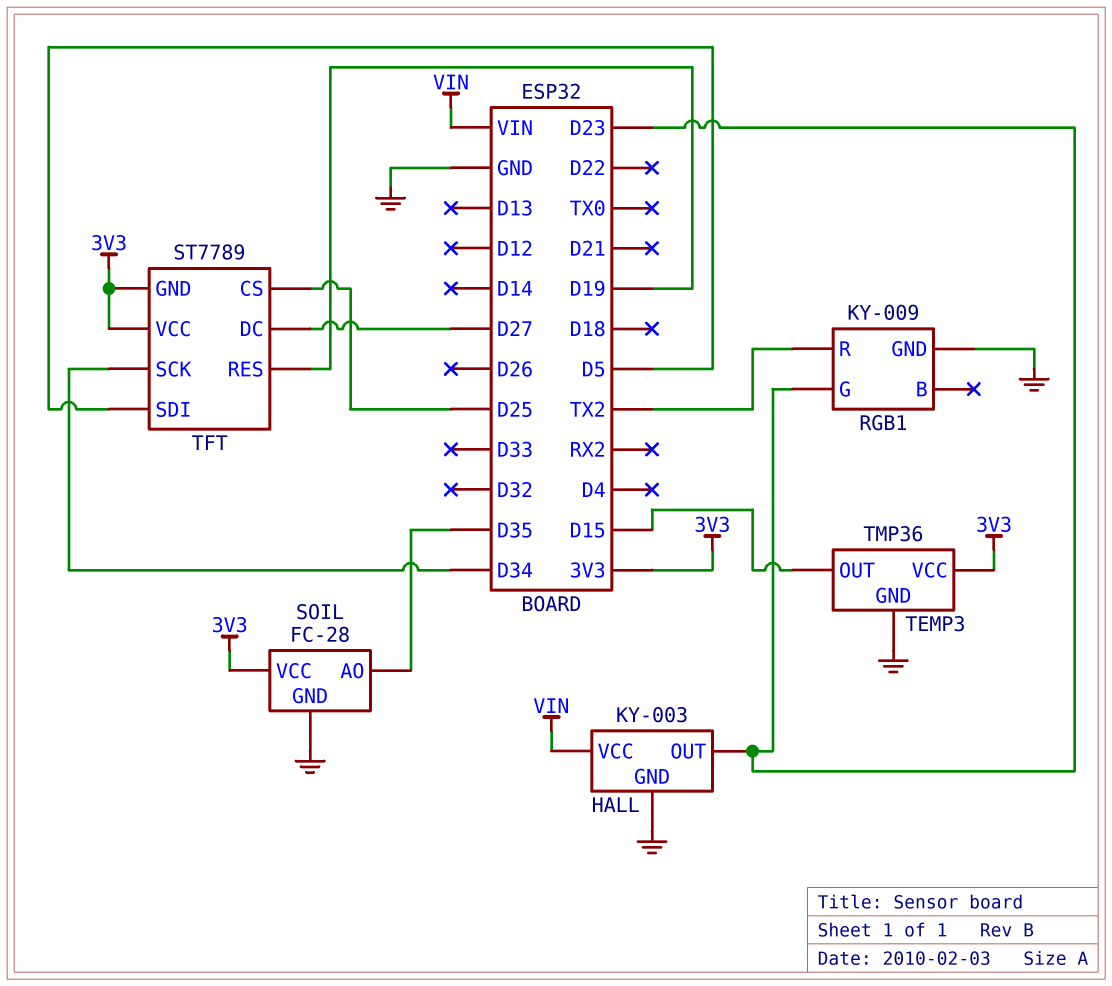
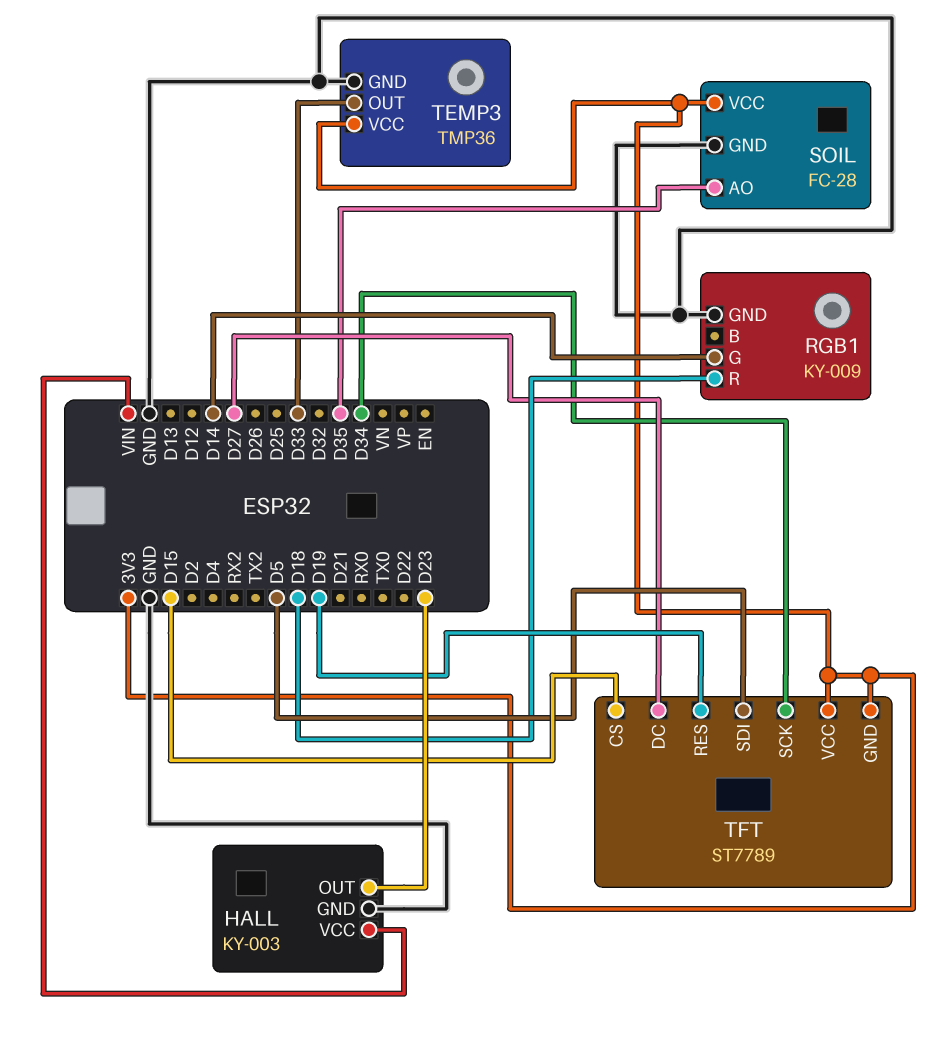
RGB1 pin G: D23 -> D14
RGB1 pin R: TX2 -> D18
TEMP3 pin OUT: D15 -> D33
TFT pin CS: D25 -> D15

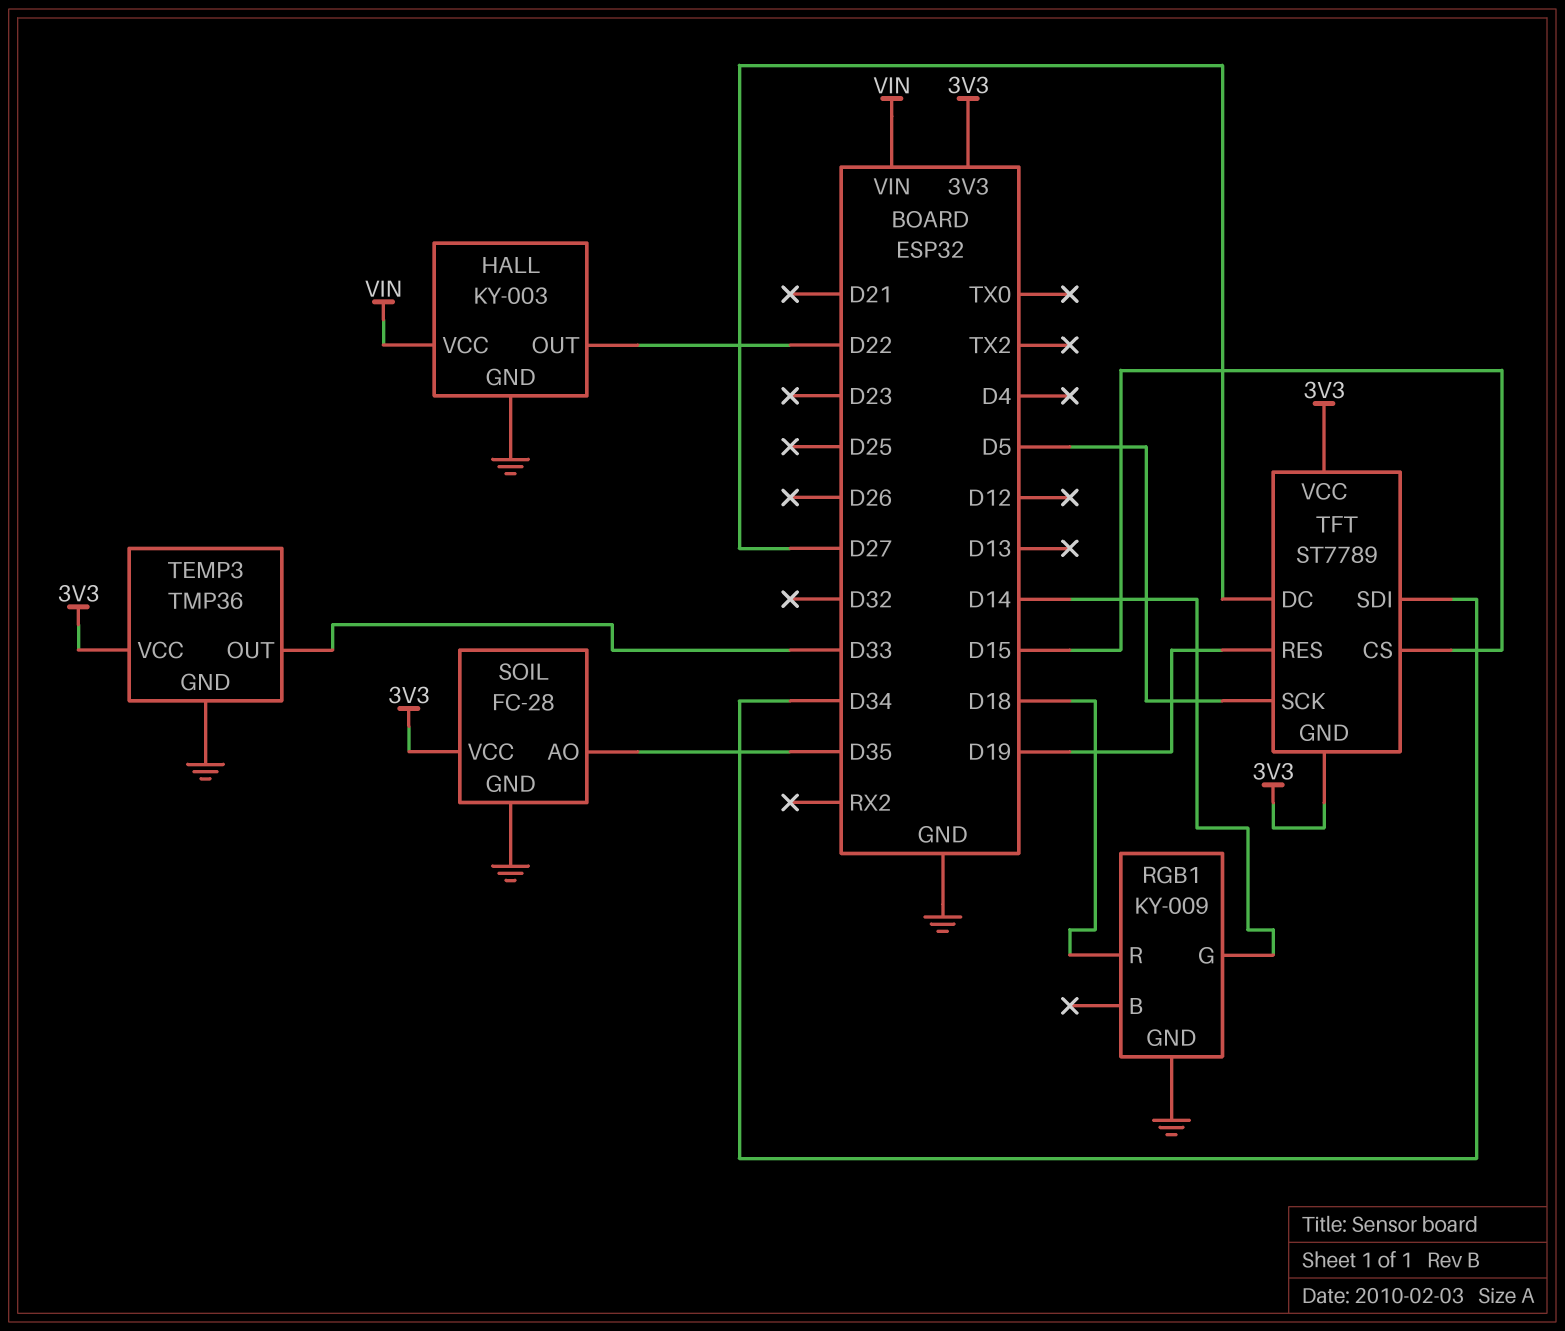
HALL pin OUT: D23 -> D22
TFT pin SCK: D34 -> D5
TFT pin SDI: D5 -> D34

